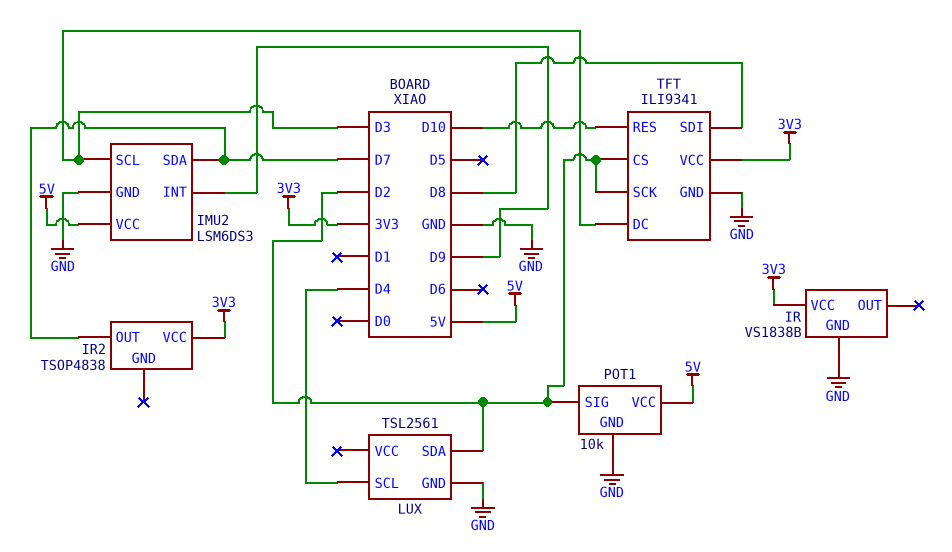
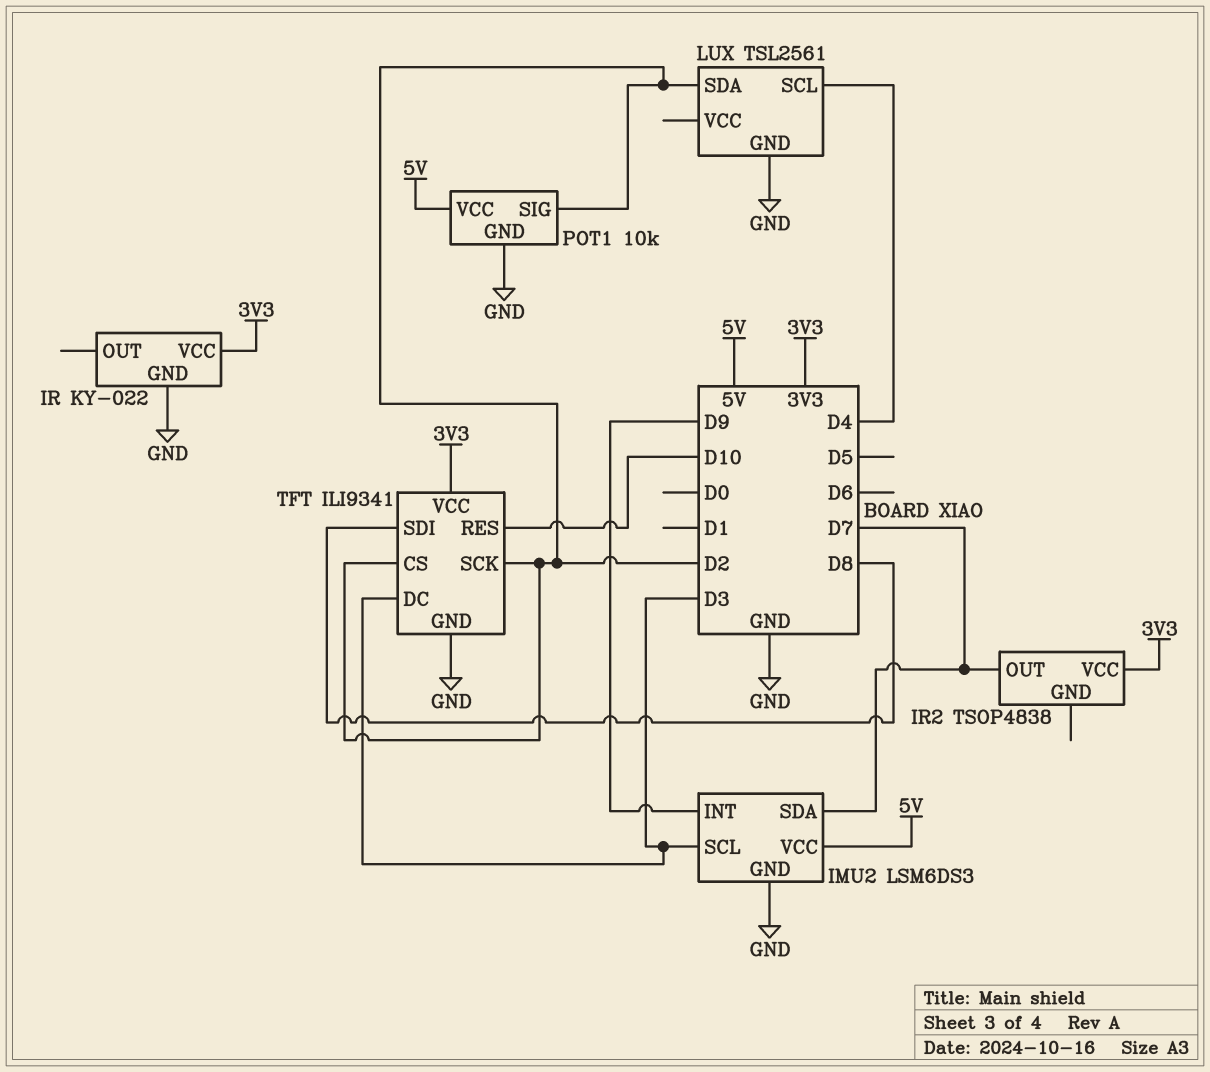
IR: VS1838B -> KY-022

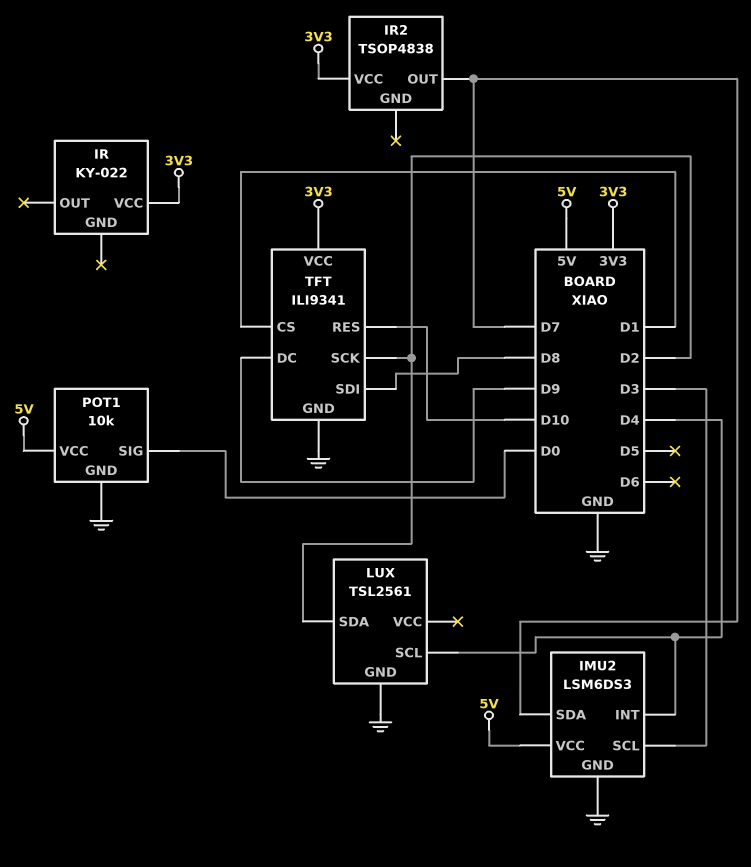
IMU2 pin INT: D9 -> D4
IR pin GND: GND -> none
POT1 pin SIG: D2 -> D0
TFT pin CS: D2 -> D1
TFT pin DC: D3 -> D9

